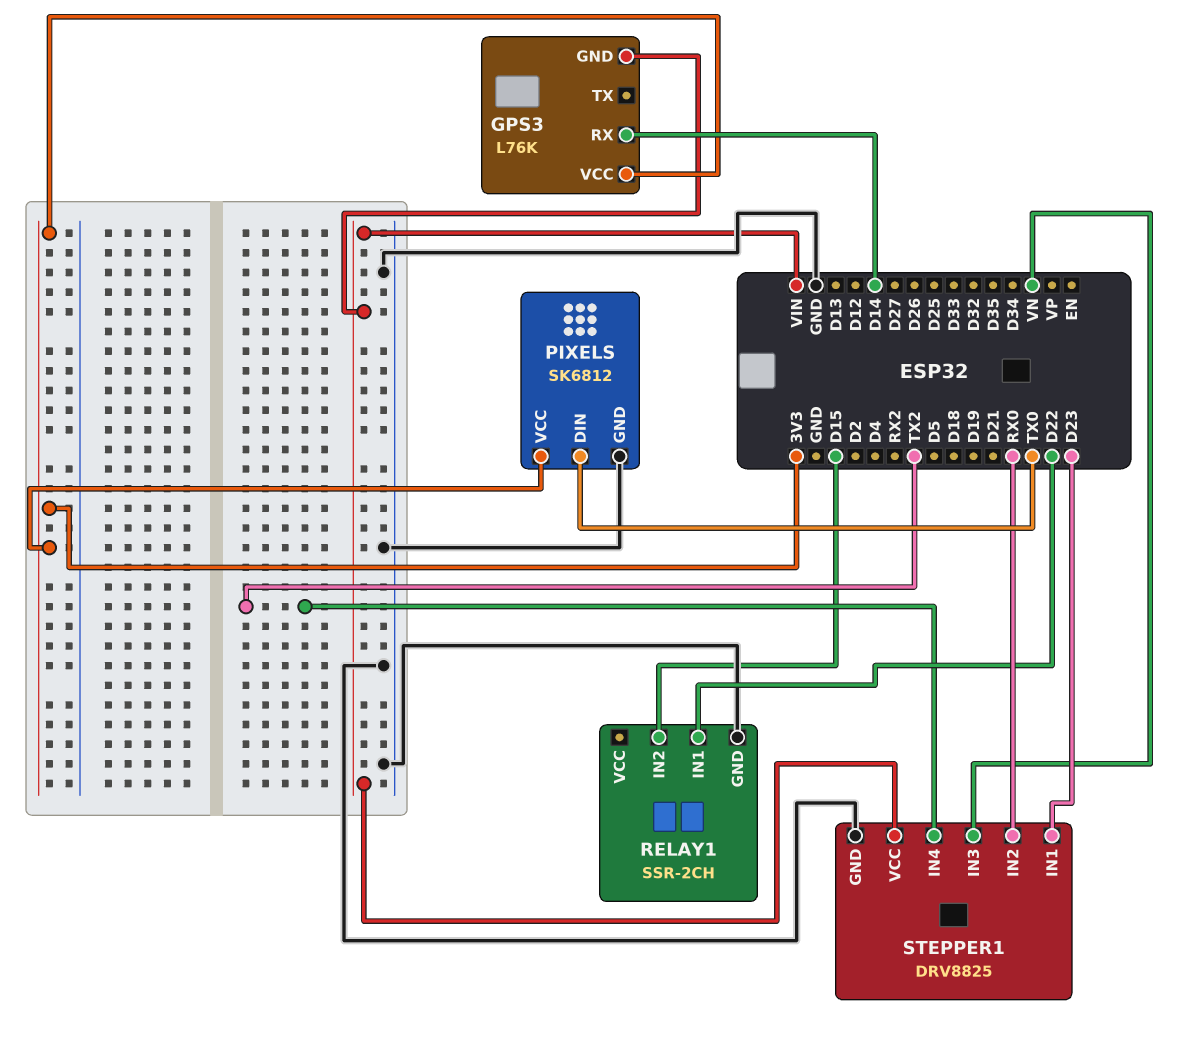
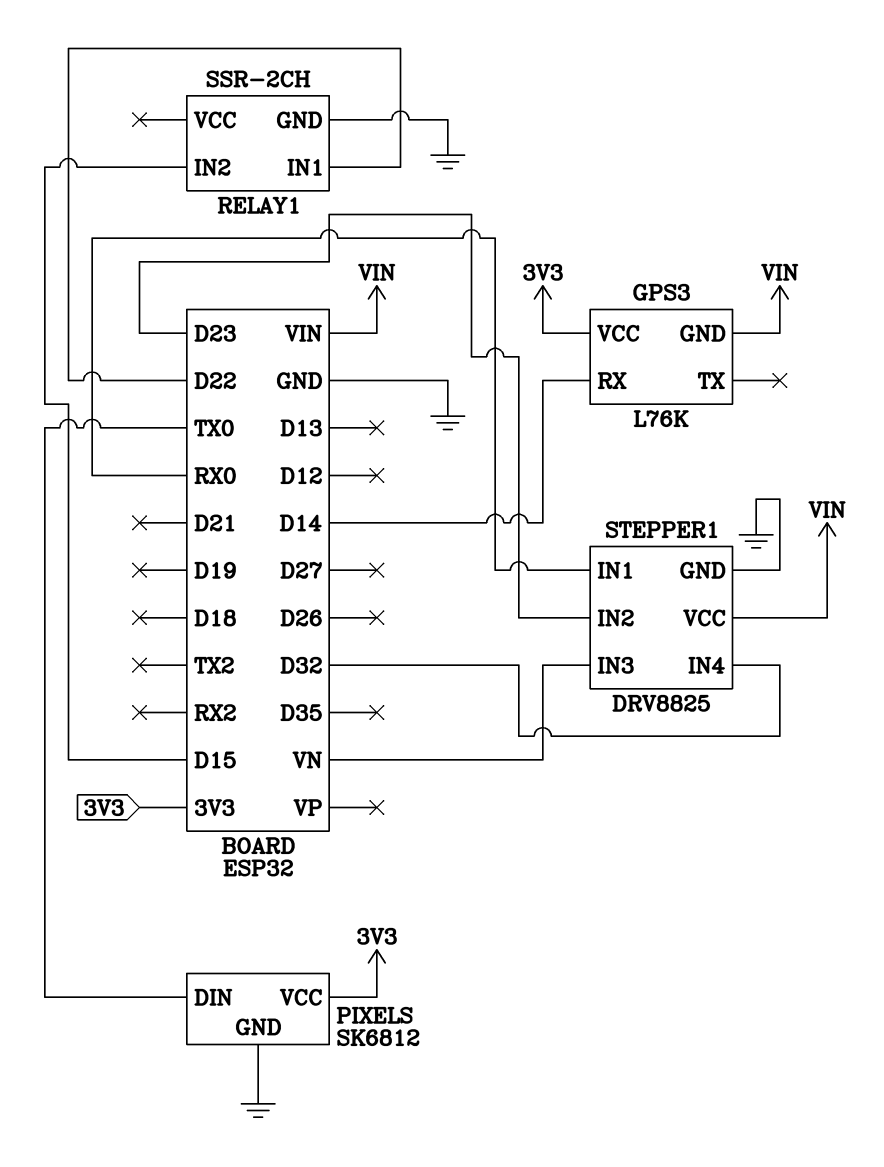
STEPPER1 pin IN1: D23 -> RX0
STEPPER1 pin IN2: RX0 -> D23
STEPPER1 pin IN4: TX2 -> D32

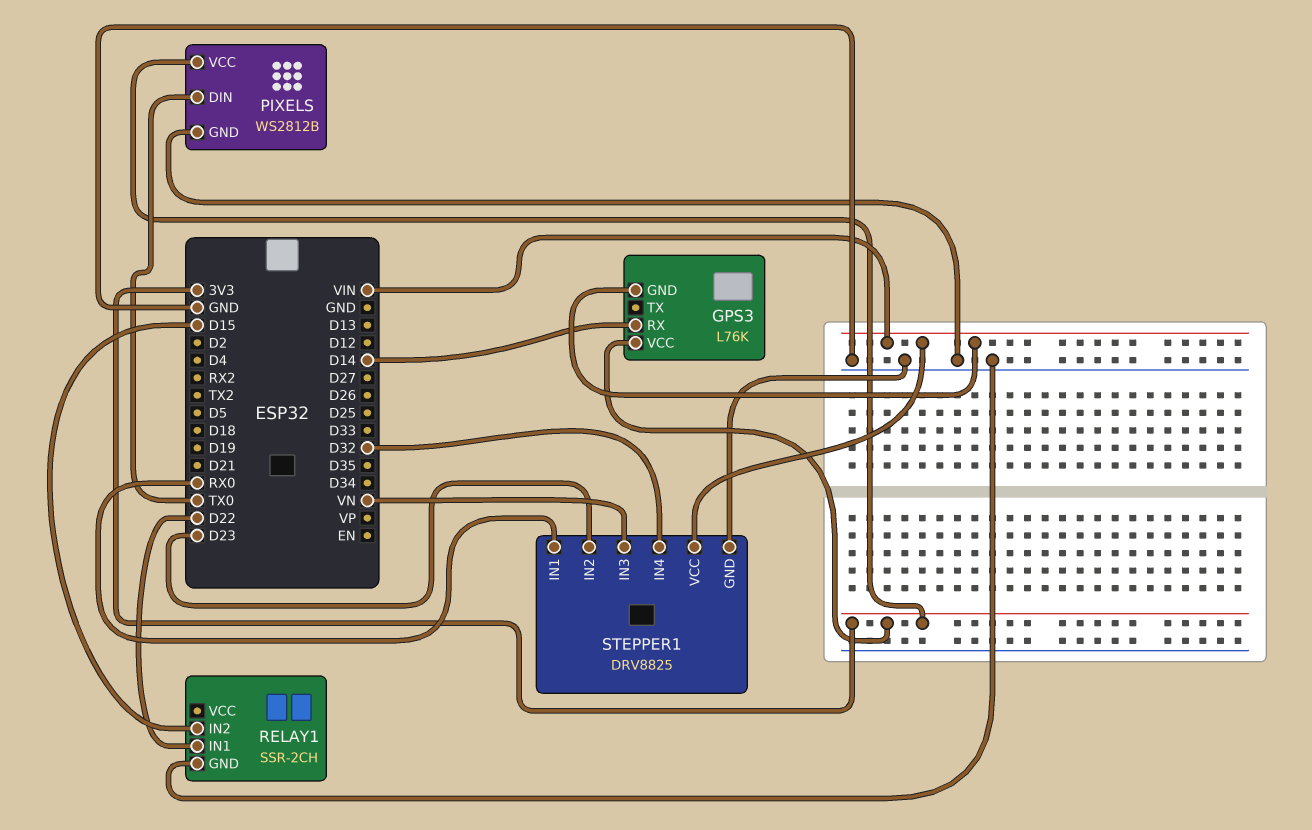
PIXELS: SK6812 -> WS2812B

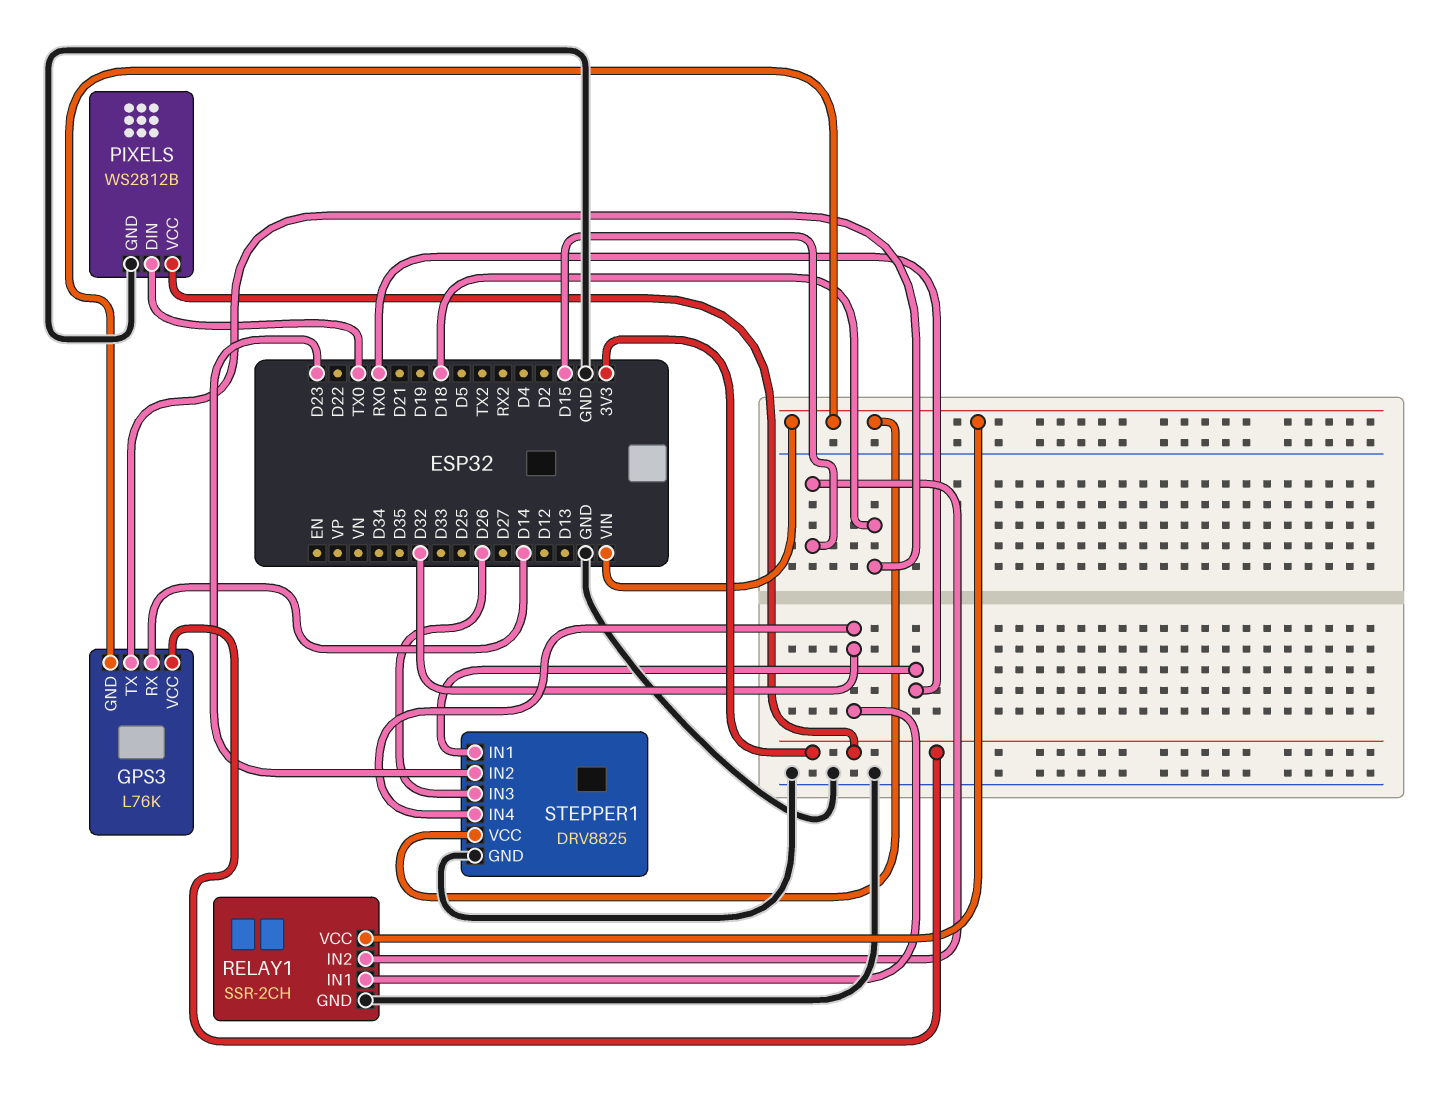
GPS3 pin TX: none -> D18
RELAY1 pin IN1: D22 -> D32
RELAY1 pin VCC: none -> VIN
STEPPER1 pin IN3: VN -> D26

